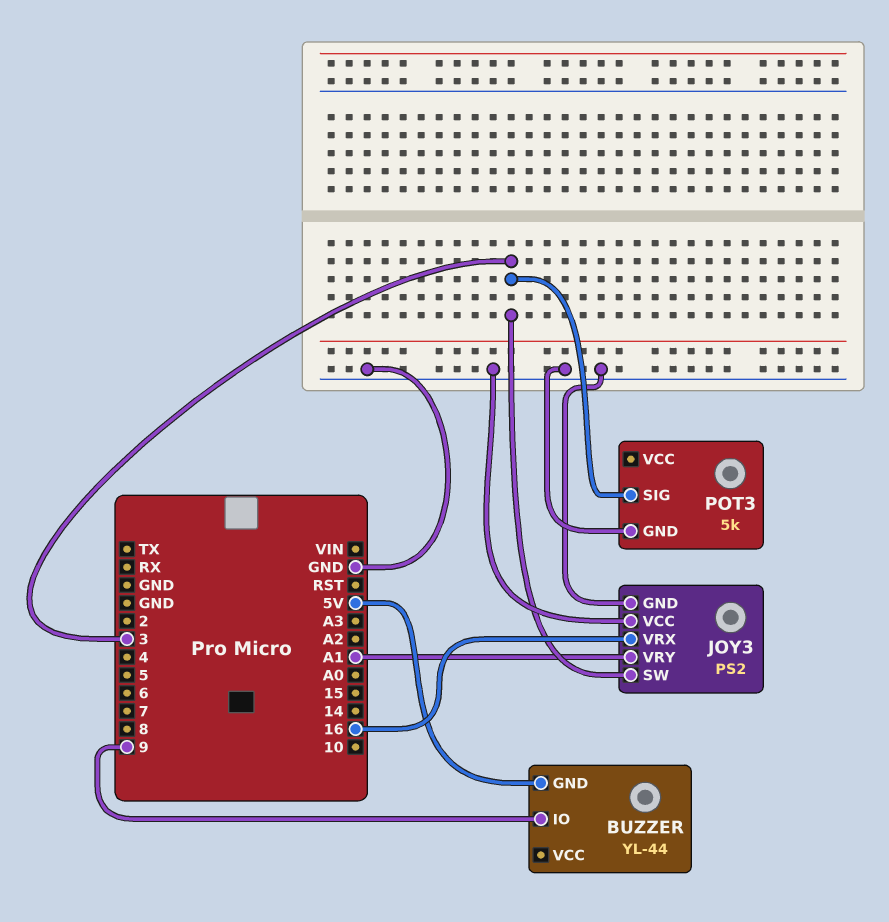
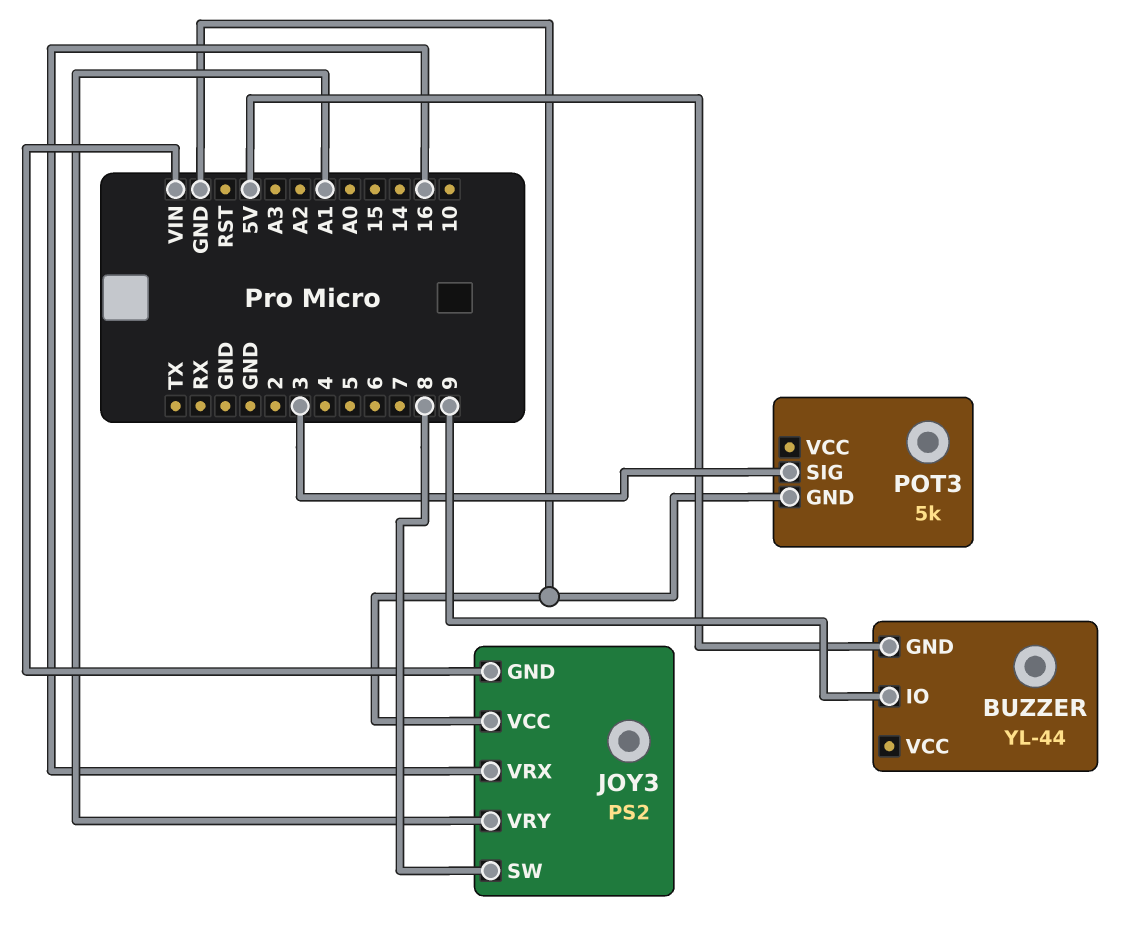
JOY3 pin GND: GND -> VIN
JOY3 pin SW: 3 -> 8

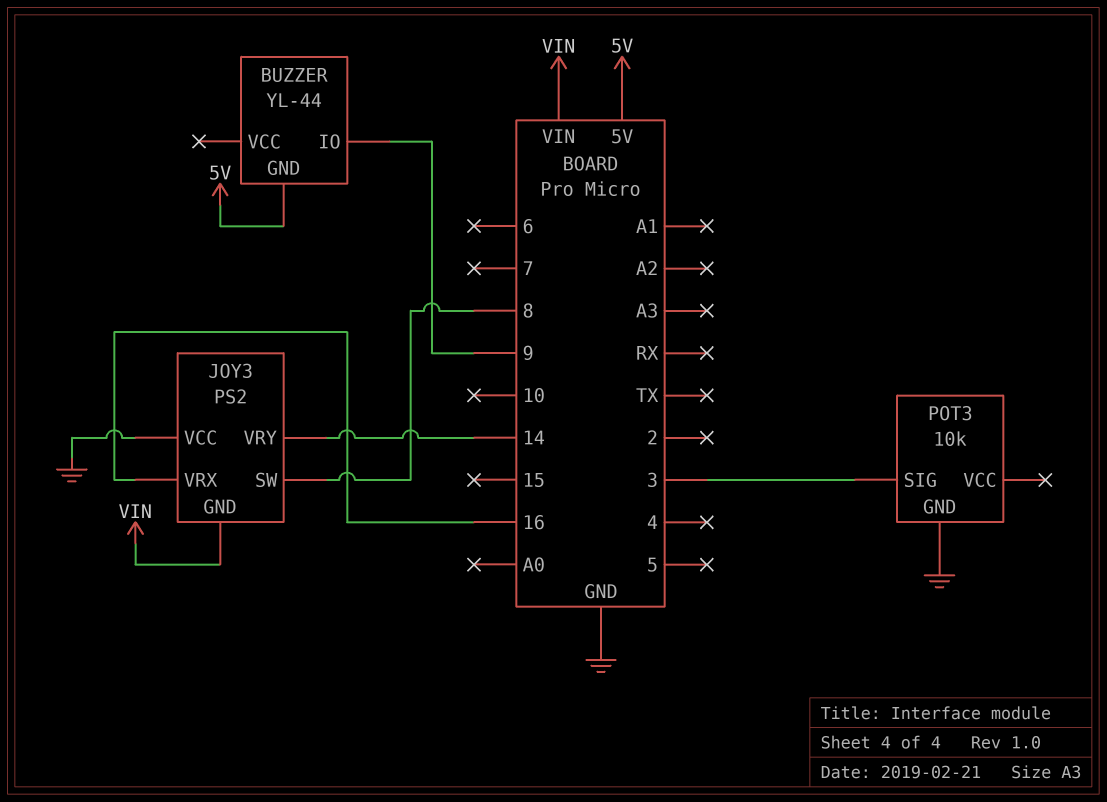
JOY3 pin VRY: A1 -> 14
POT3: 5k -> 10k

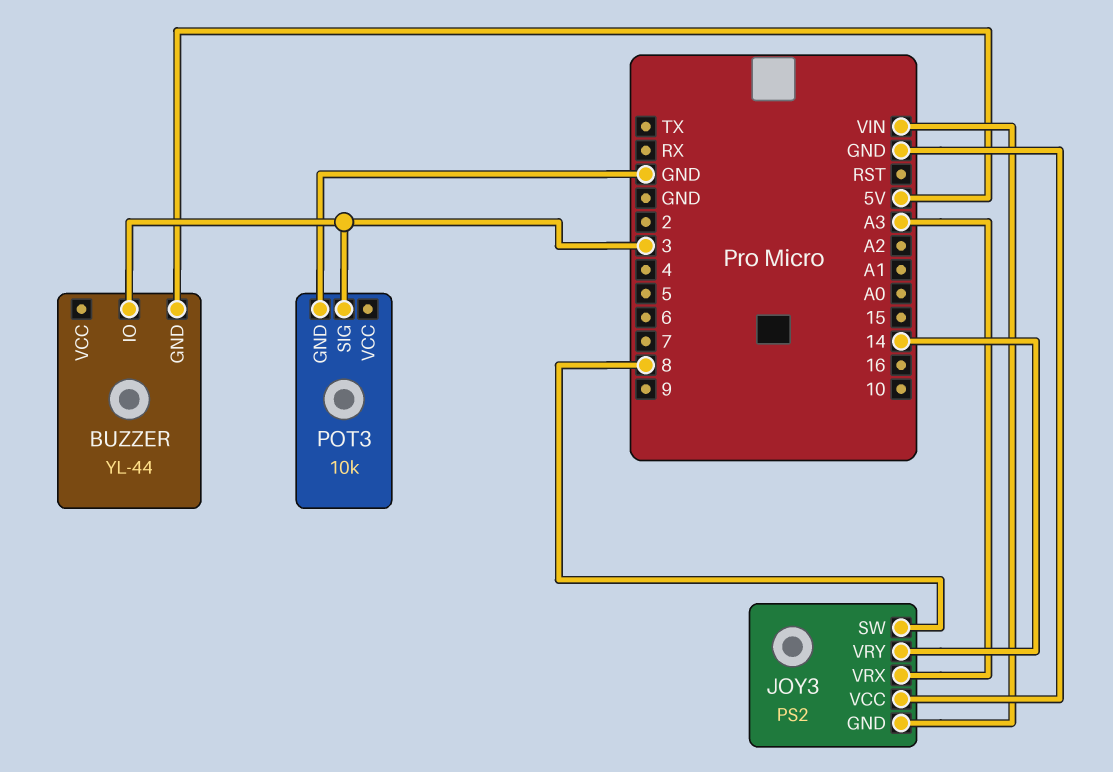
BUZZER pin IO: 9 -> 3
JOY3 pin VRX: 16 -> A3

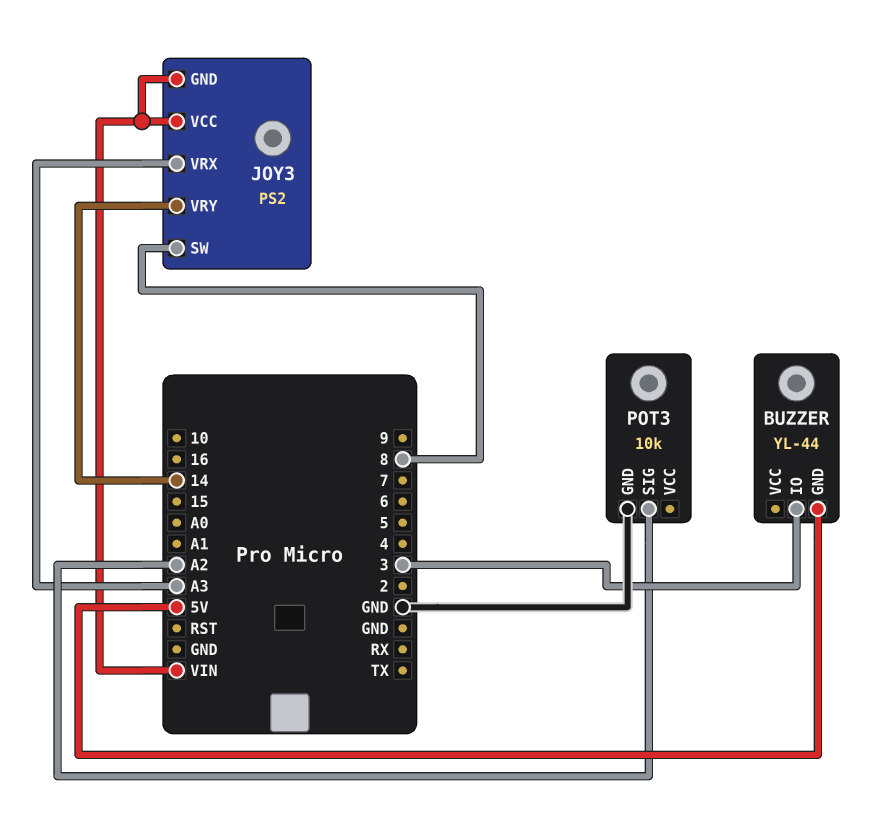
JOY3 pin VCC: GND -> VIN
POT3 pin SIG: 3 -> A2

